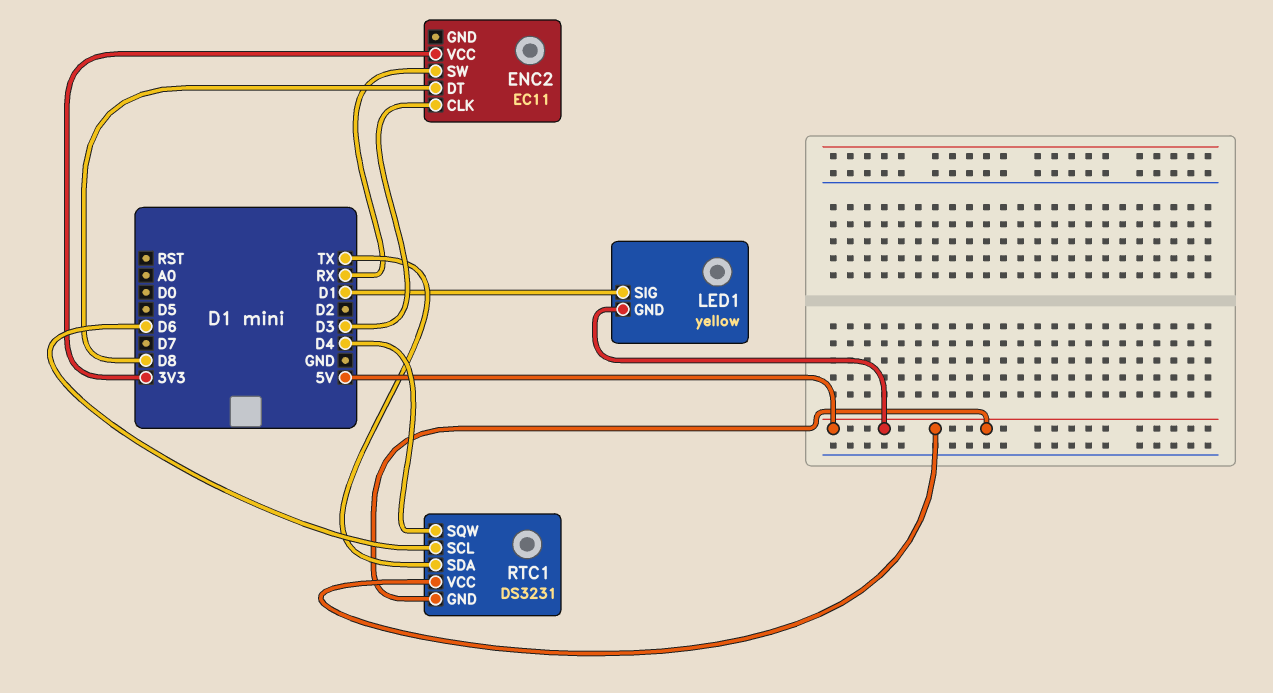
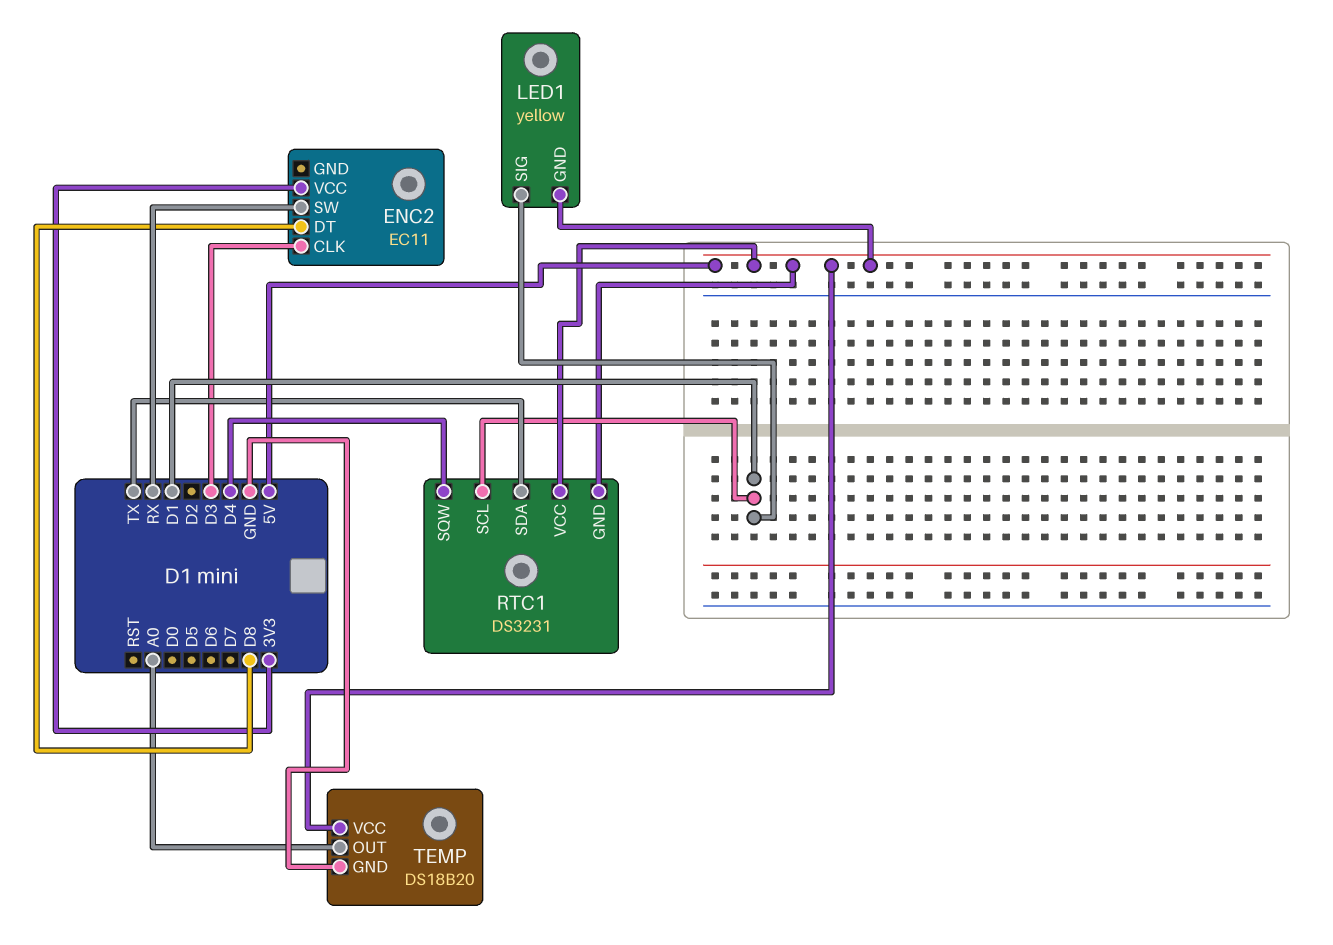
RTC1 pin SCL: D6 -> D1
TEMP: none -> DS18B20
TEMP pin GND: none -> GND
TEMP pin OUT: none -> A0
TEMP pin VCC: none -> 5V

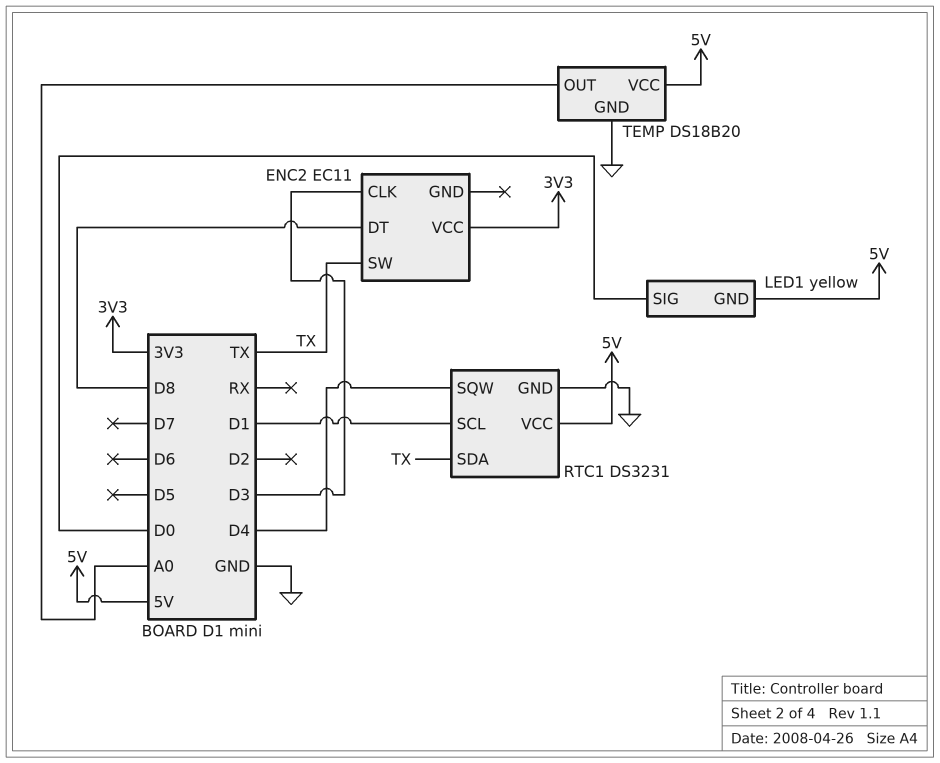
ENC2 pin SW: RX -> TX
LED1 pin SIG: D1 -> D0
RTC1 pin GND: 5V -> GND

